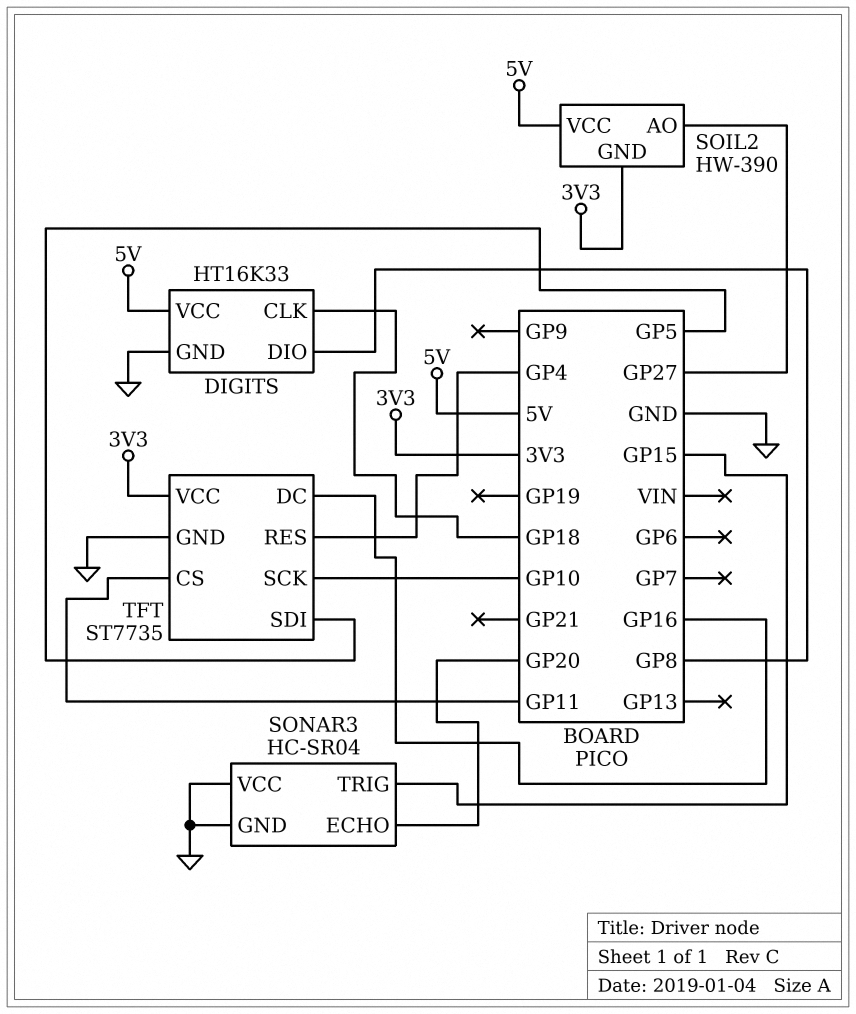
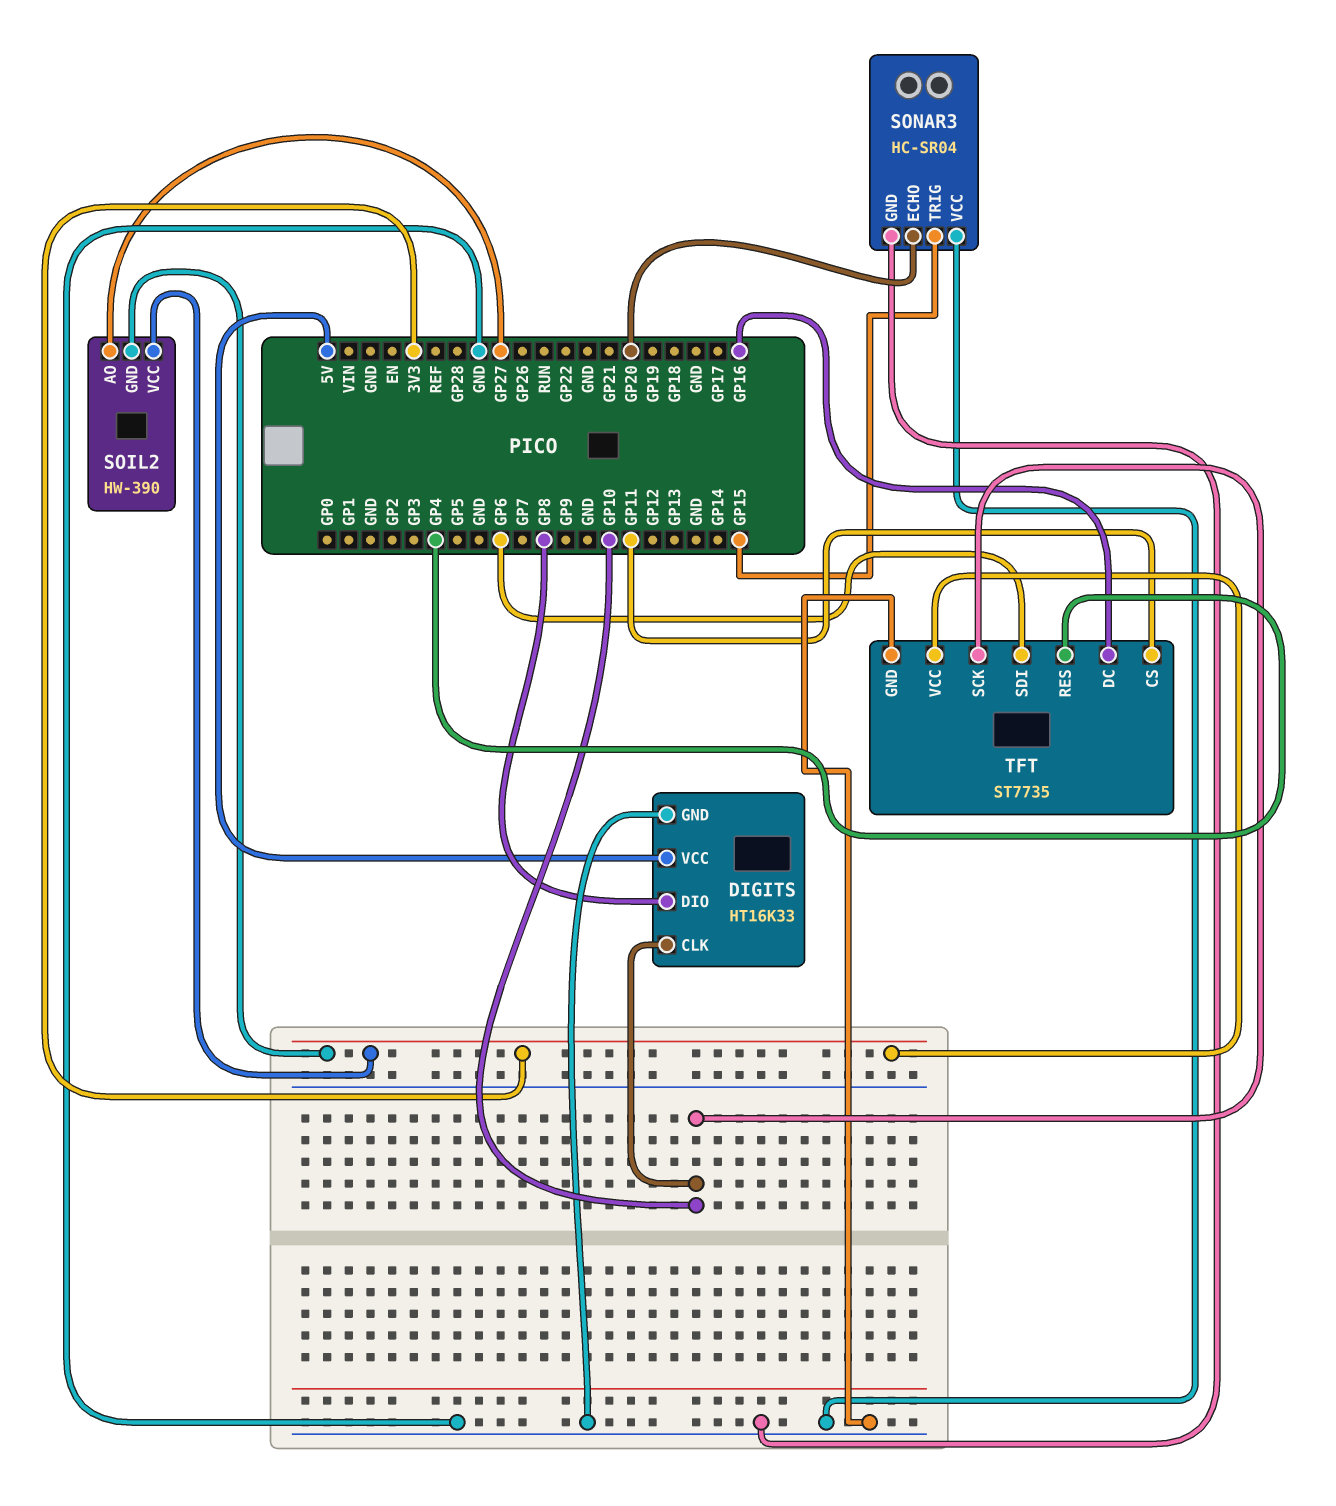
DIGITS pin CLK: GP18 -> GP10
SOIL2 pin VCC: 5V -> 3V3
TFT pin SDI: GP5 -> GP6

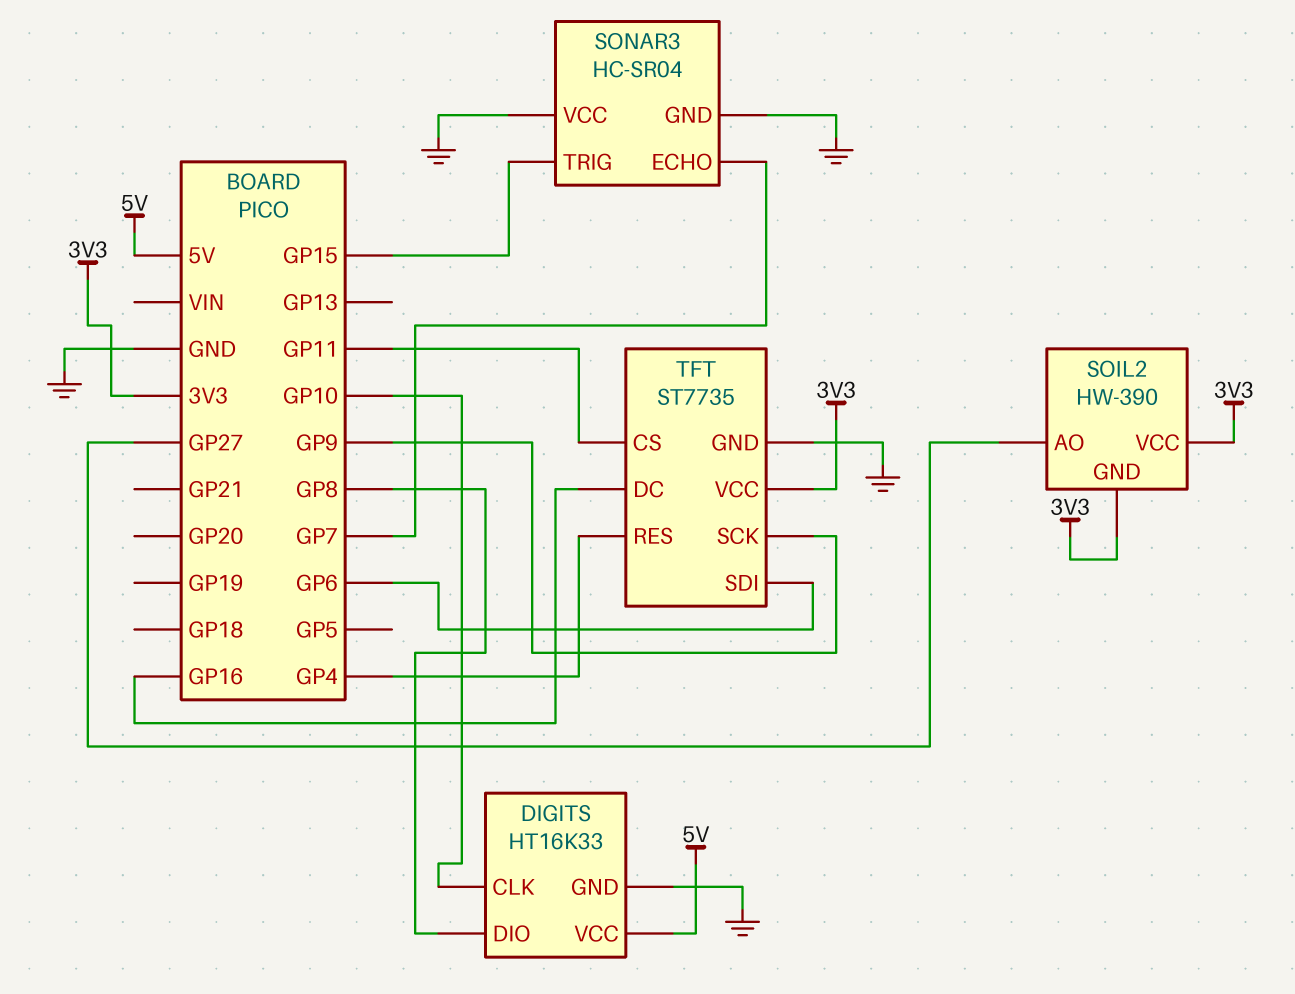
SONAR3 pin ECHO: GP20 -> GP7
TFT pin SCK: GP10 -> GP9

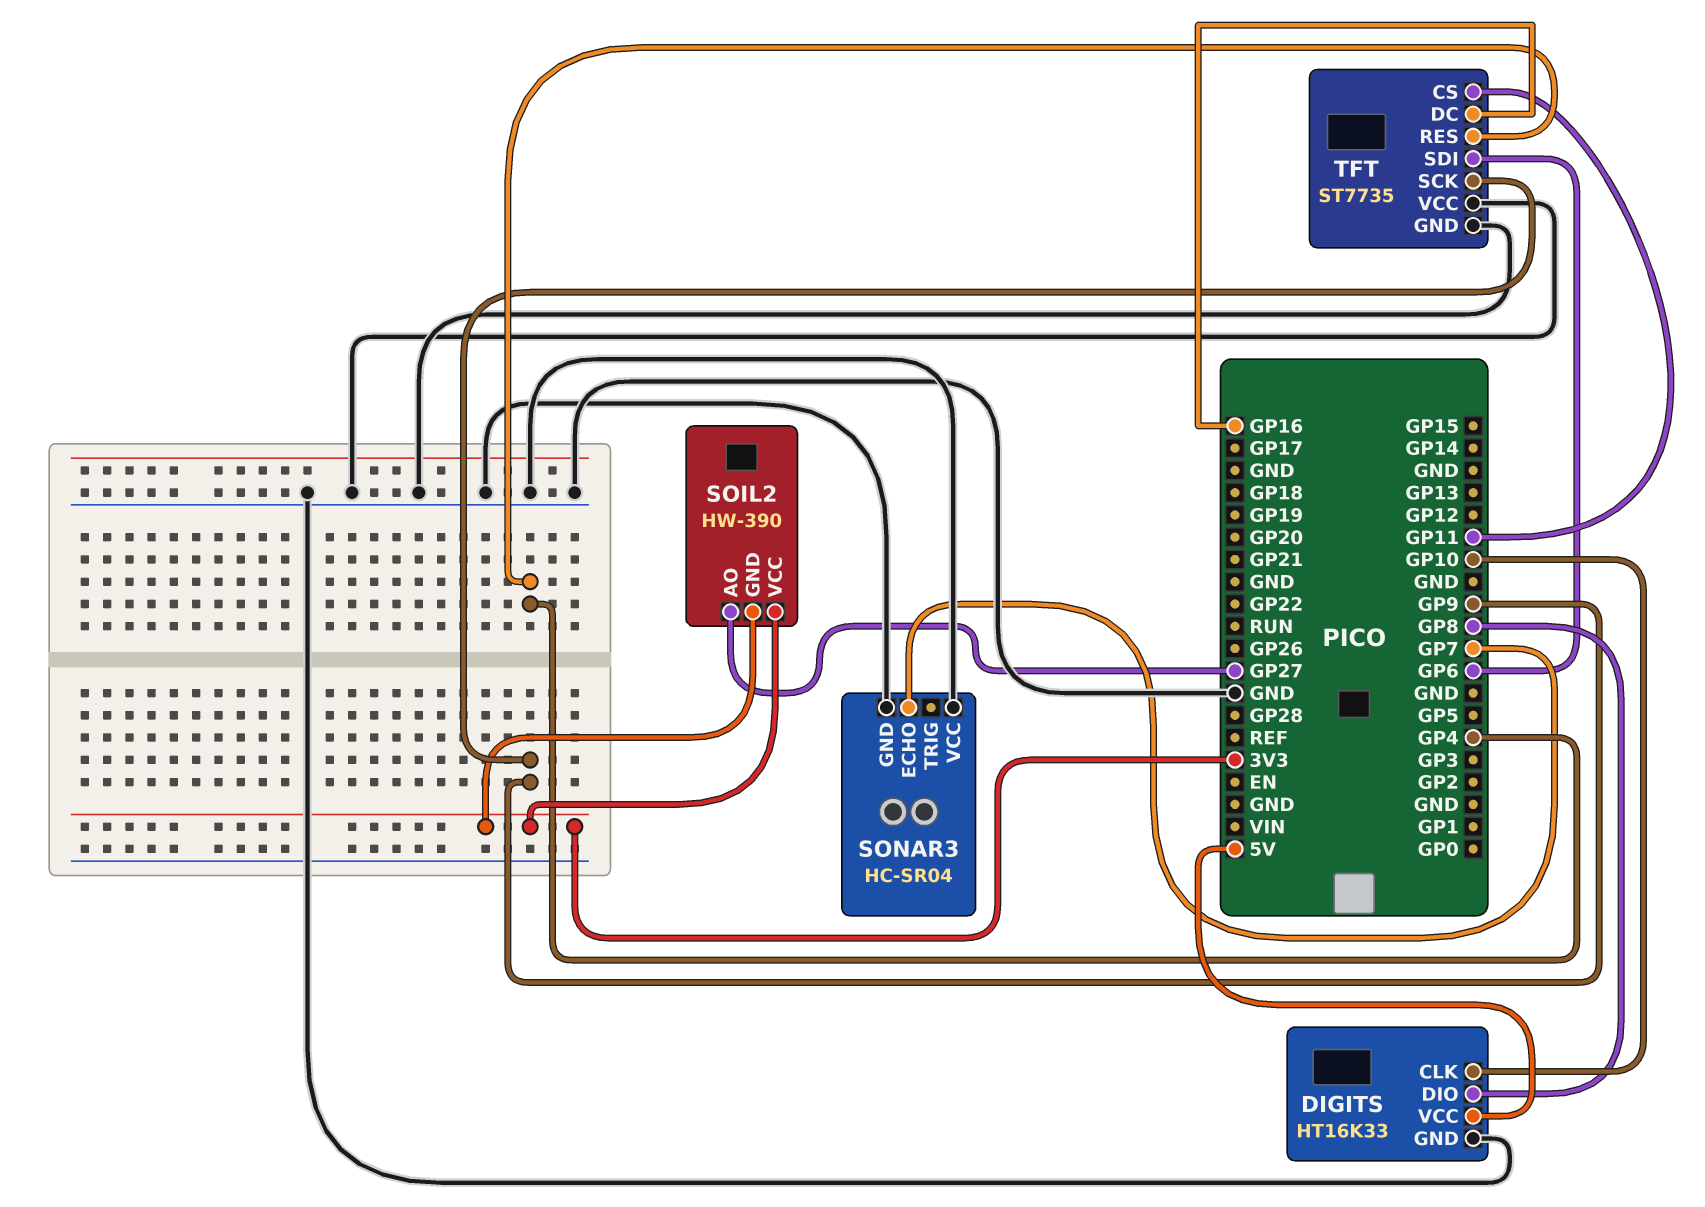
SONAR3 pin TRIG: GP15 -> none
TFT pin VCC: 3V3 -> GND

